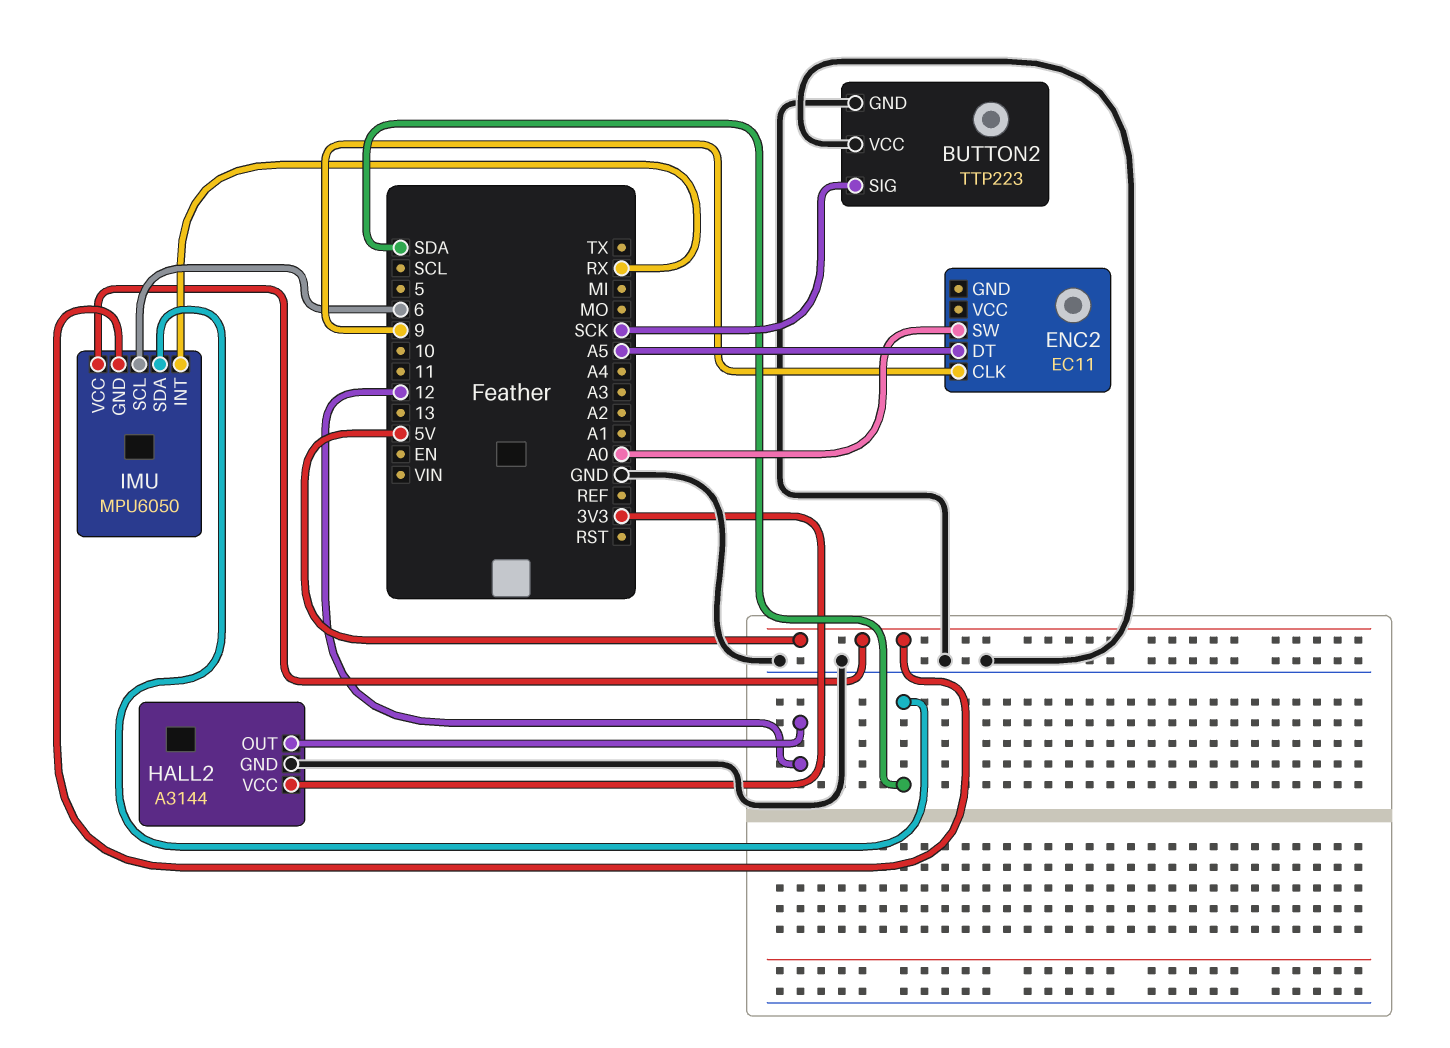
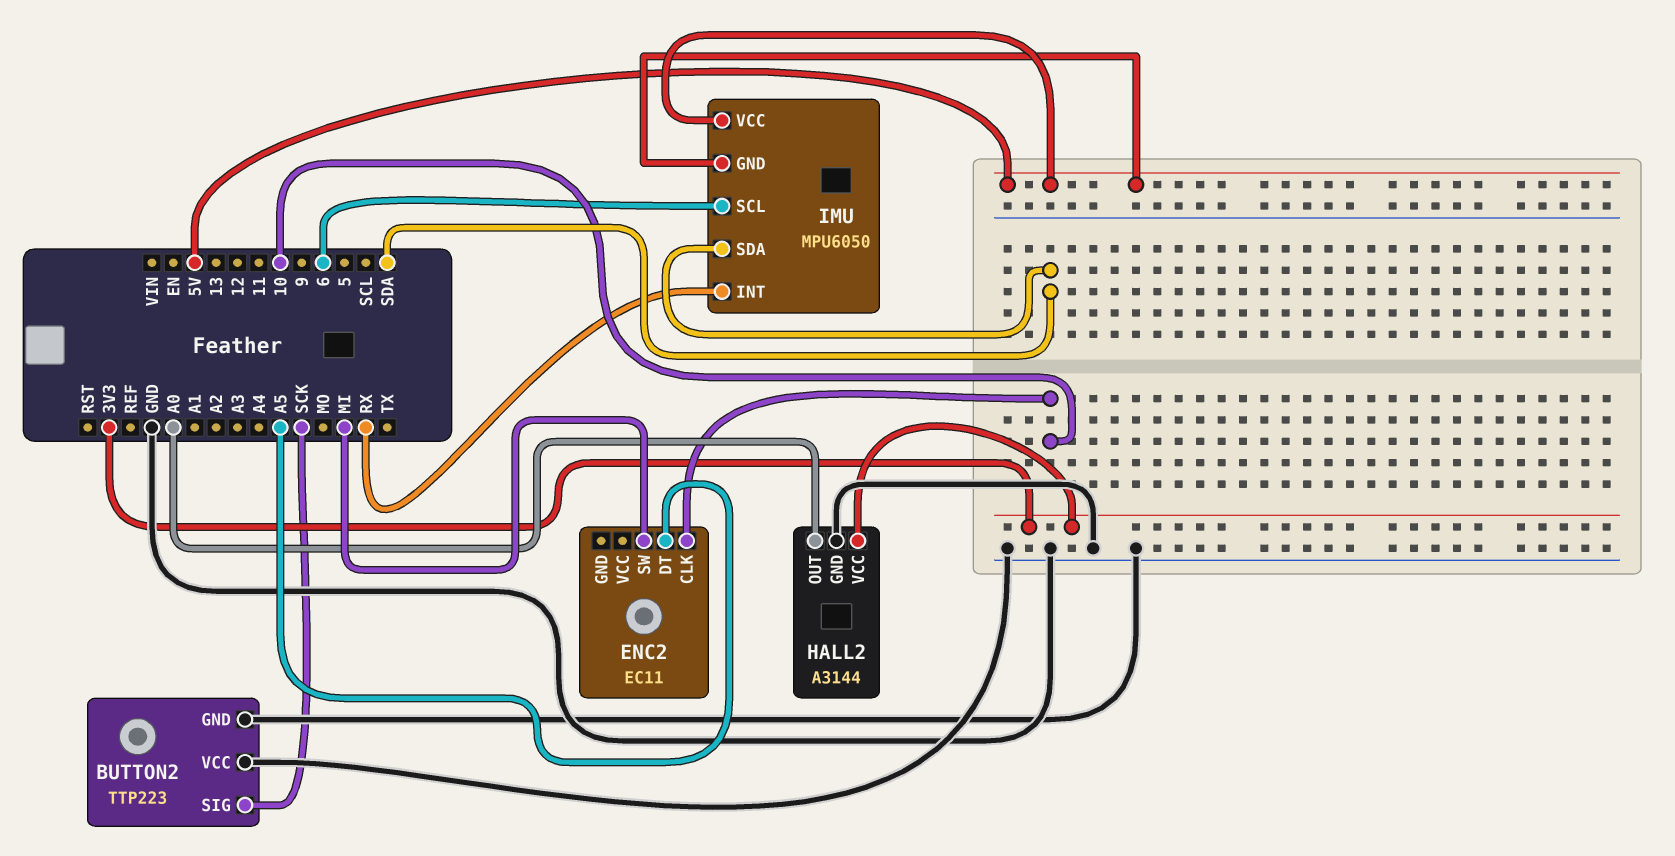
ENC2 pin CLK: 9 -> 10
ENC2 pin SW: A0 -> MI
HALL2 pin OUT: 12 -> A0

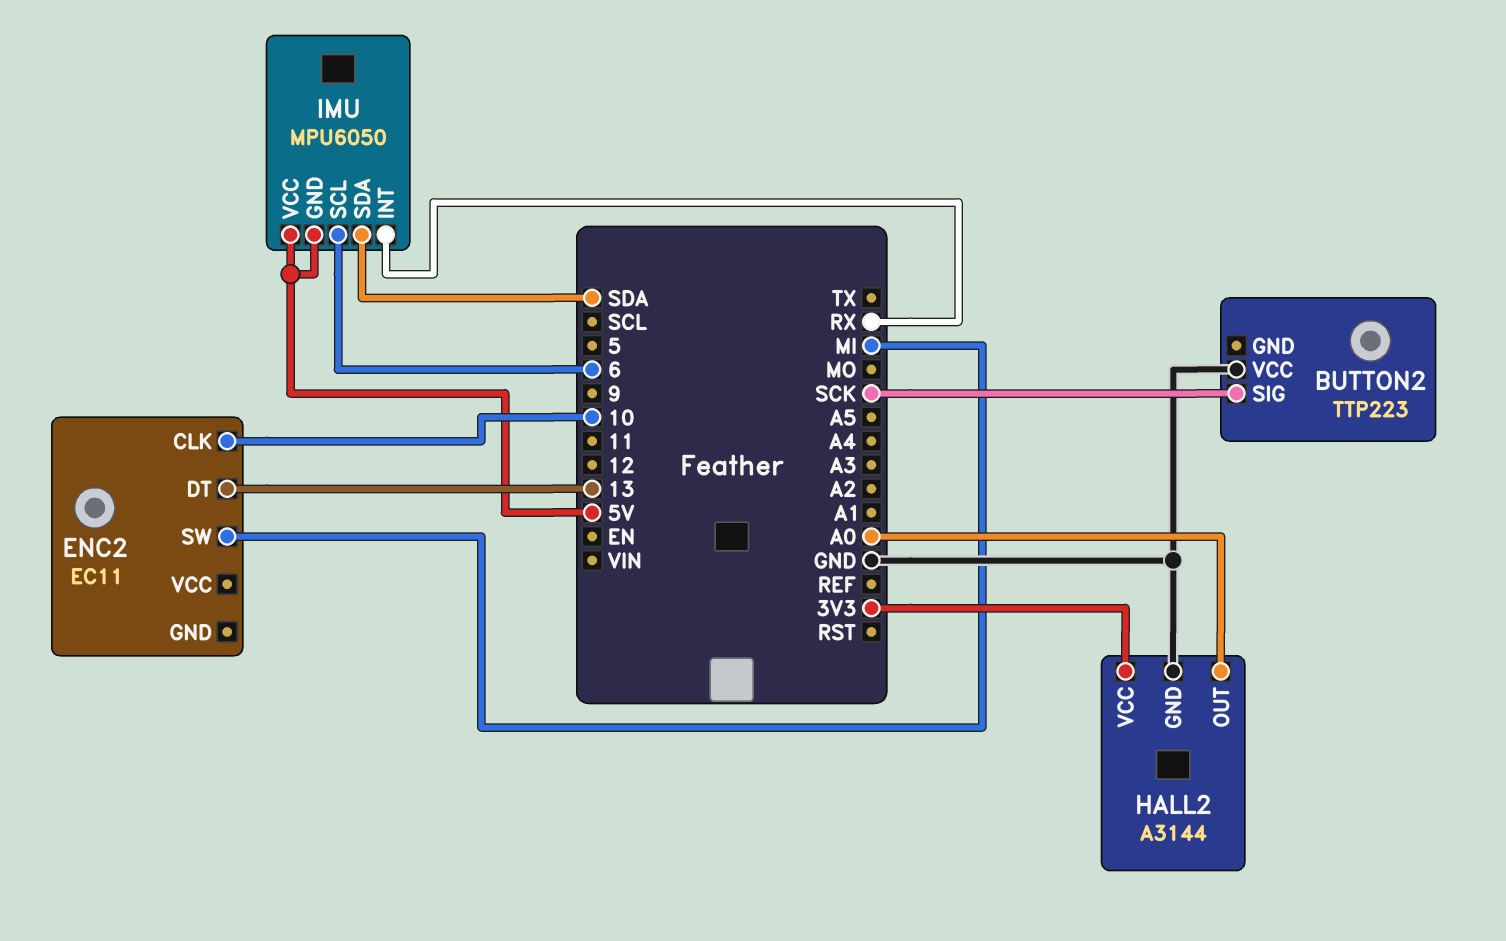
BUTTON2 pin GND: GND -> none
ENC2 pin DT: A5 -> 13

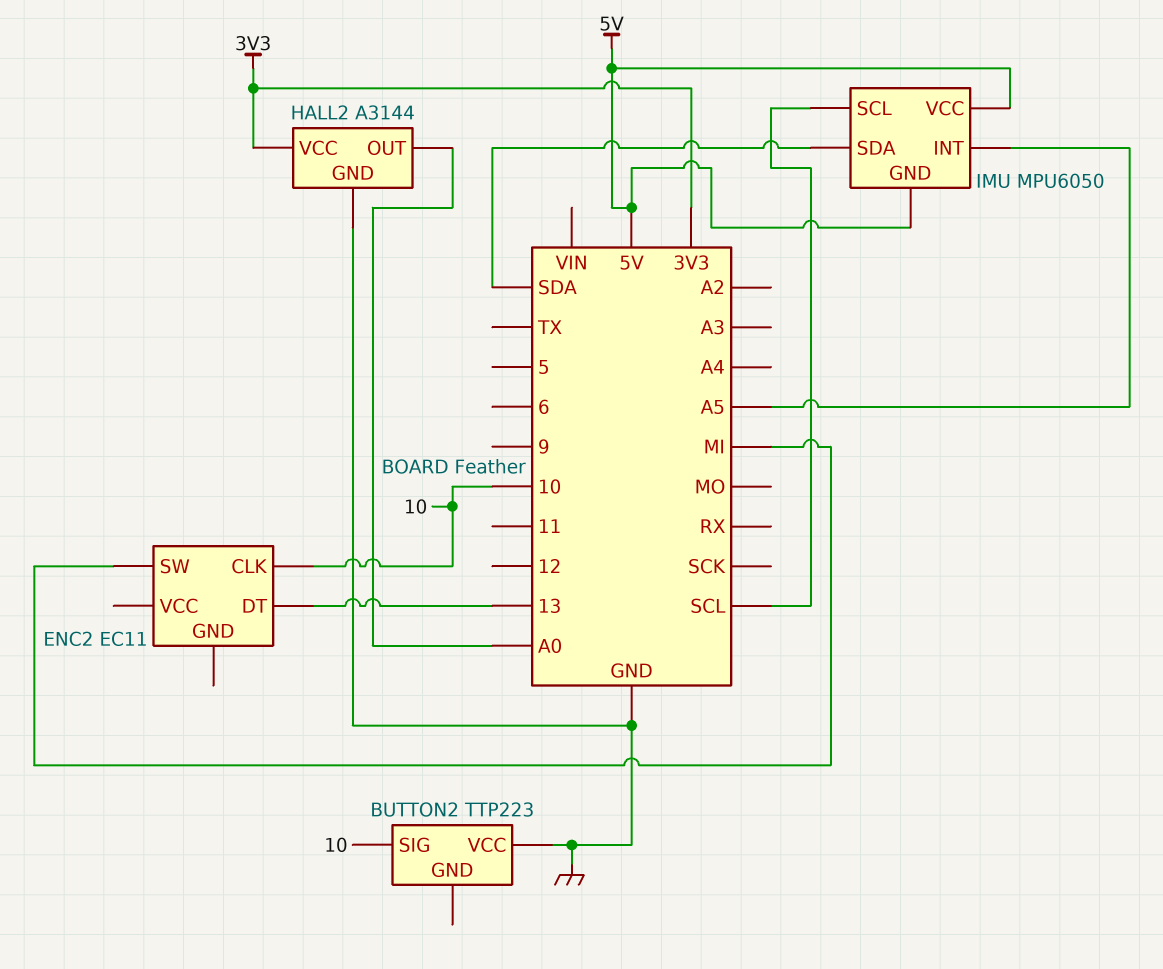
BUTTON2 pin SIG: SCK -> 10
IMU pin INT: RX -> A5
IMU pin SCL: 6 -> SCL

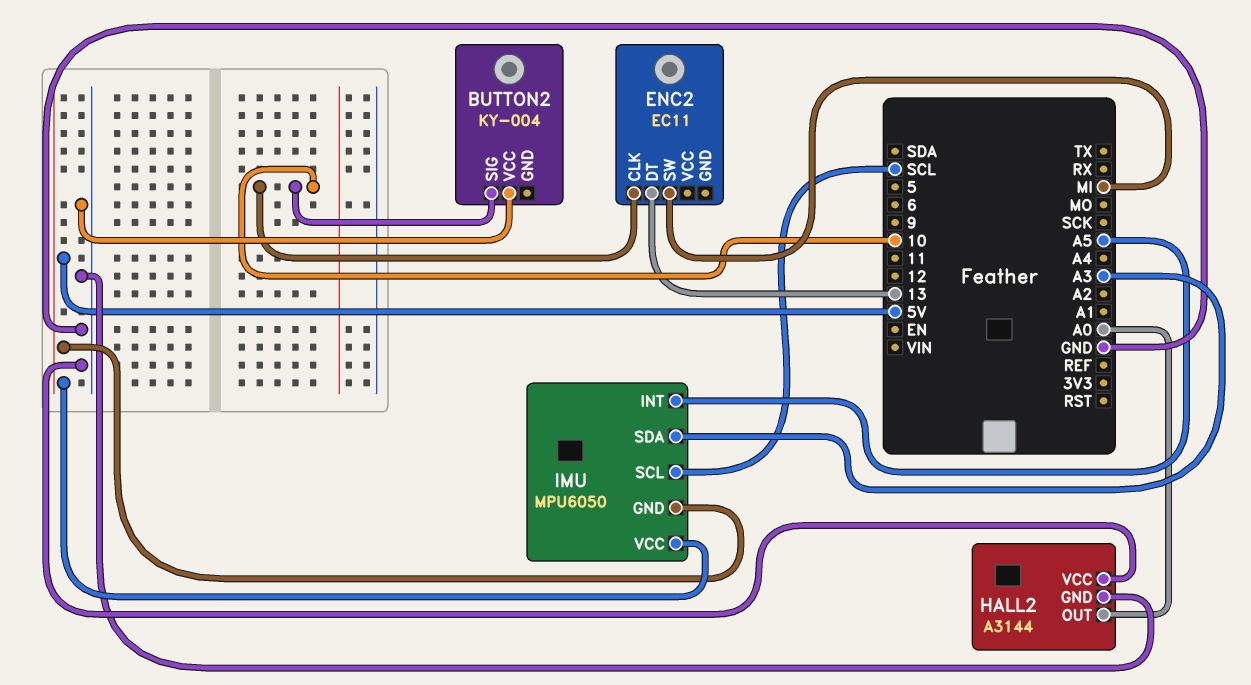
BUTTON2: TTP223 -> KY-004
HALL2 pin VCC: 3V3 -> GND
IMU pin SDA: SDA -> A3

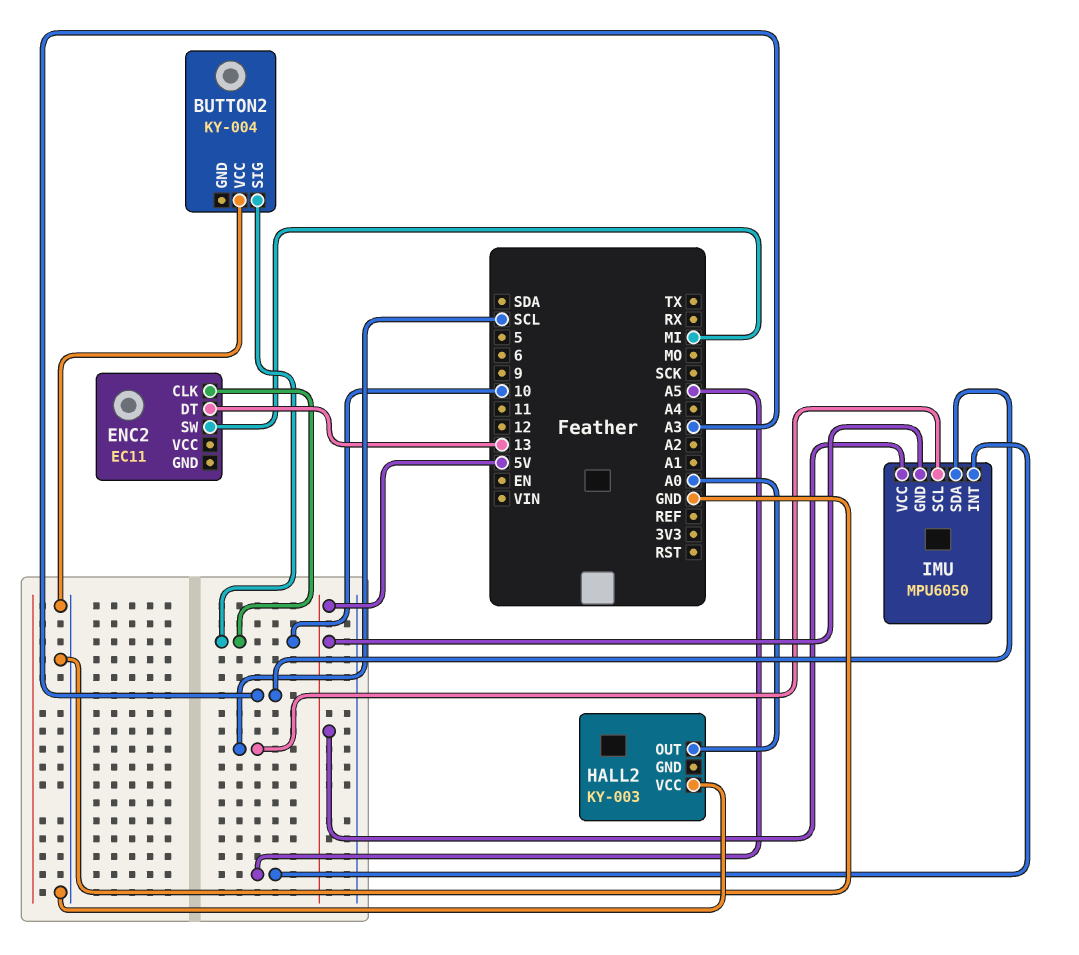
HALL2: A3144 -> KY-003
HALL2 pin GND: GND -> none

